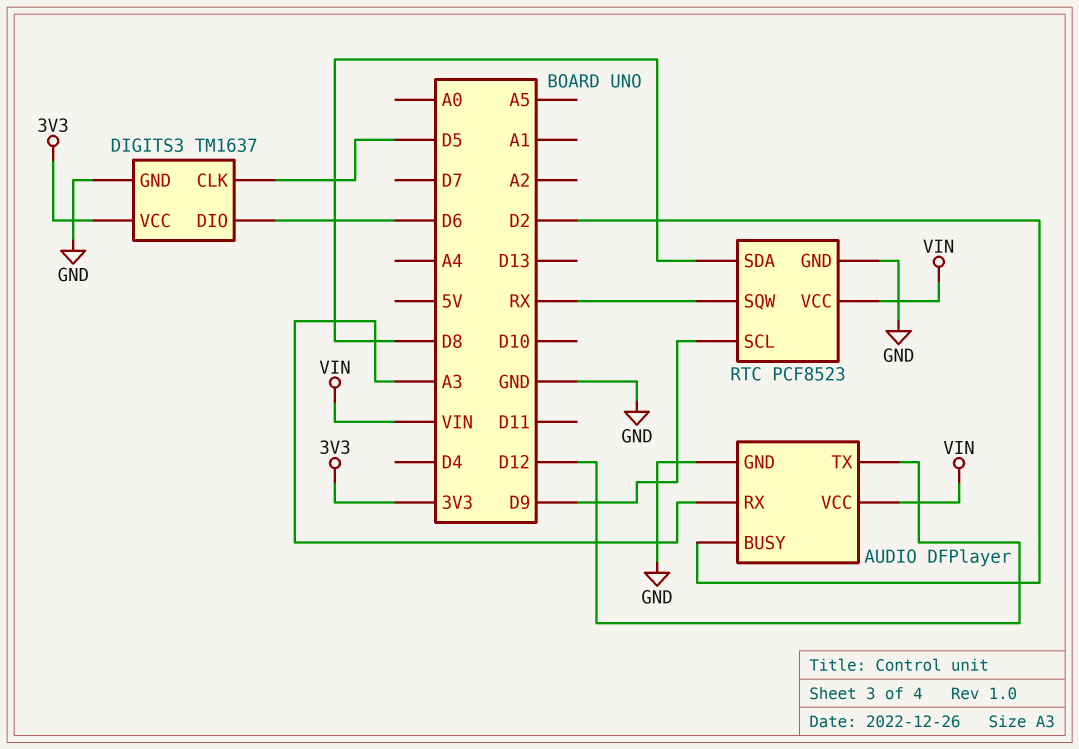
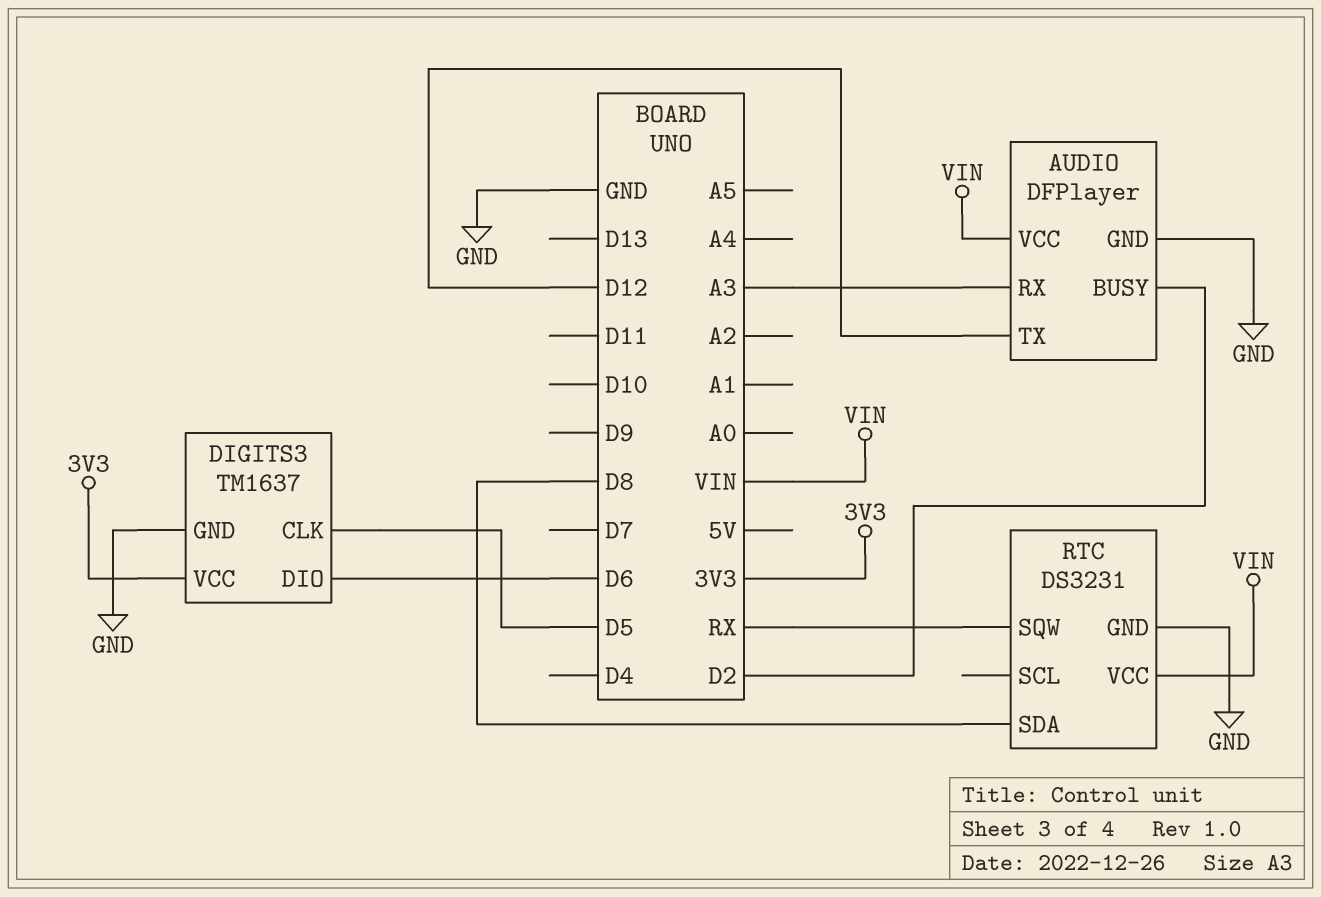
RTC: PCF8523 -> DS3231
RTC pin SCL: D9 -> none

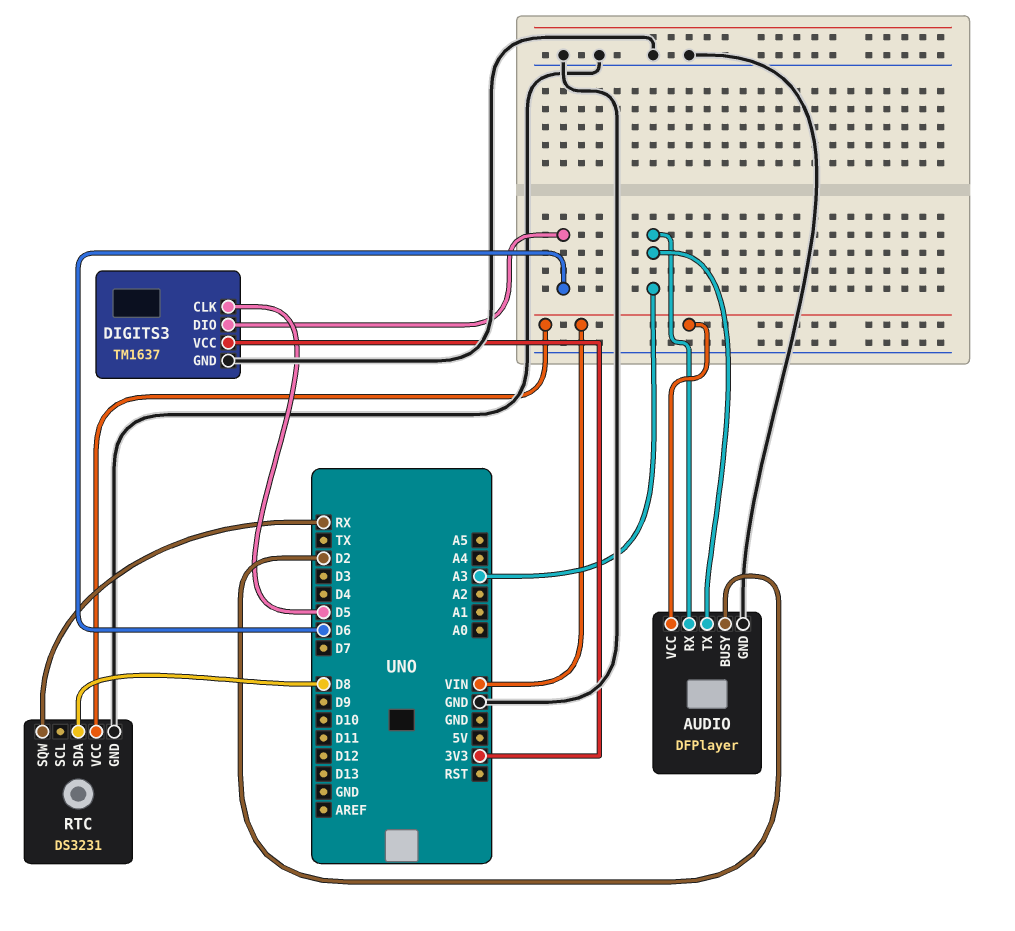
AUDIO pin TX: D12 -> A3

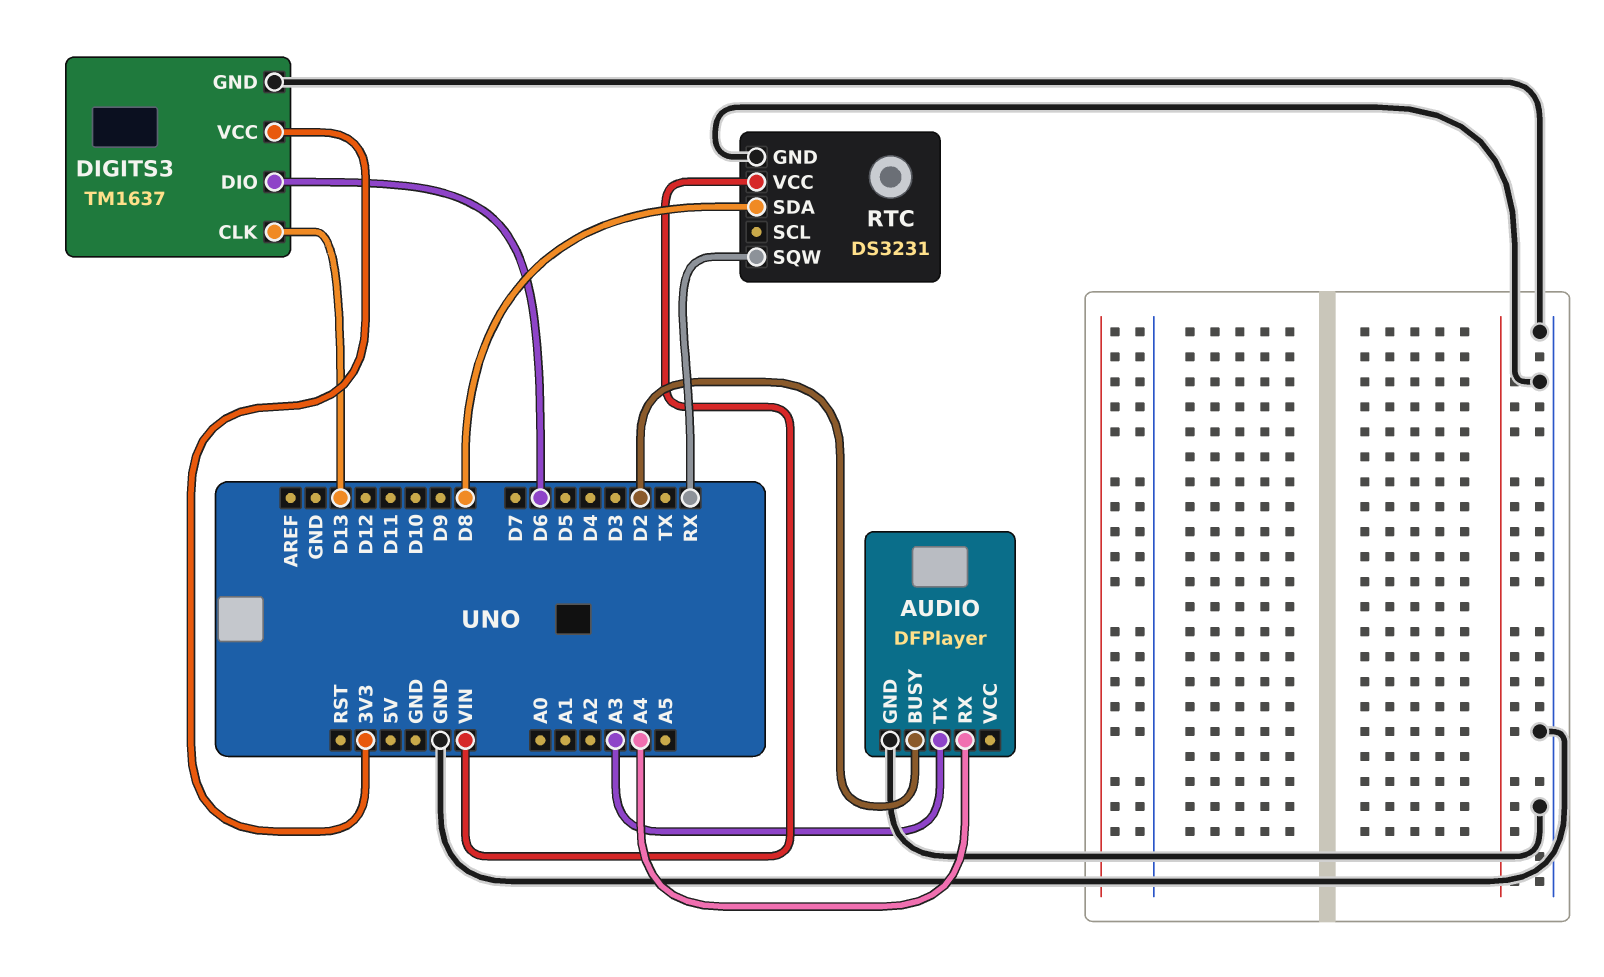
AUDIO pin RX: A3 -> A4
AUDIO pin VCC: VIN -> none
DIGITS3 pin CLK: D5 -> D13

